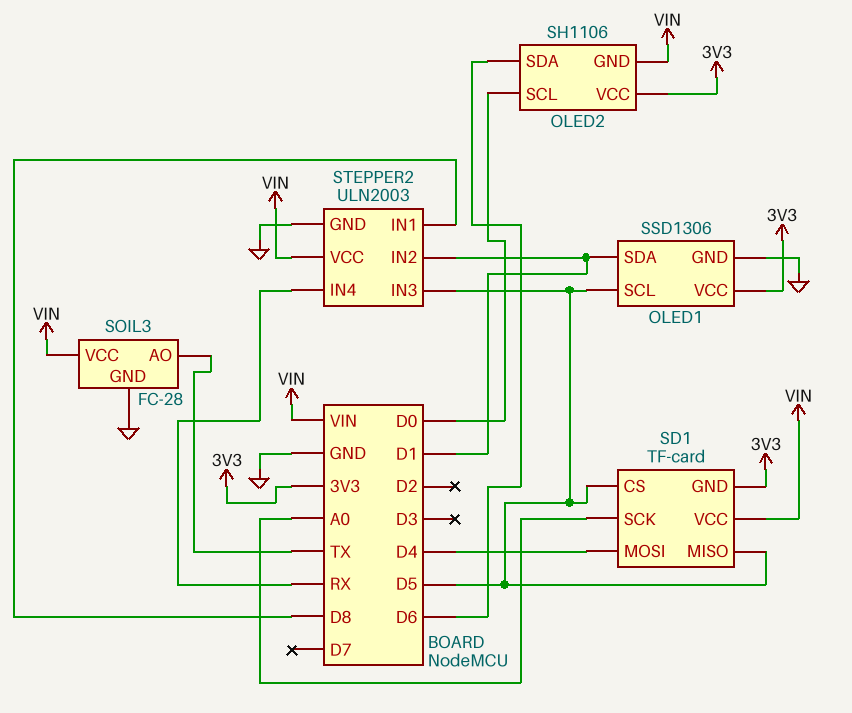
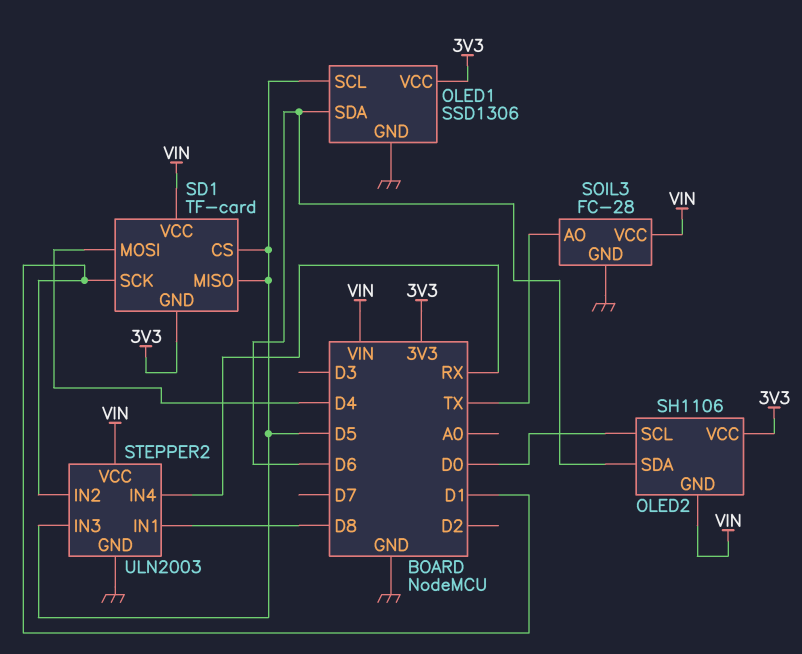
OLED1 pin SDA: D1 -> D6
SD1 pin SCK: A0 -> D1

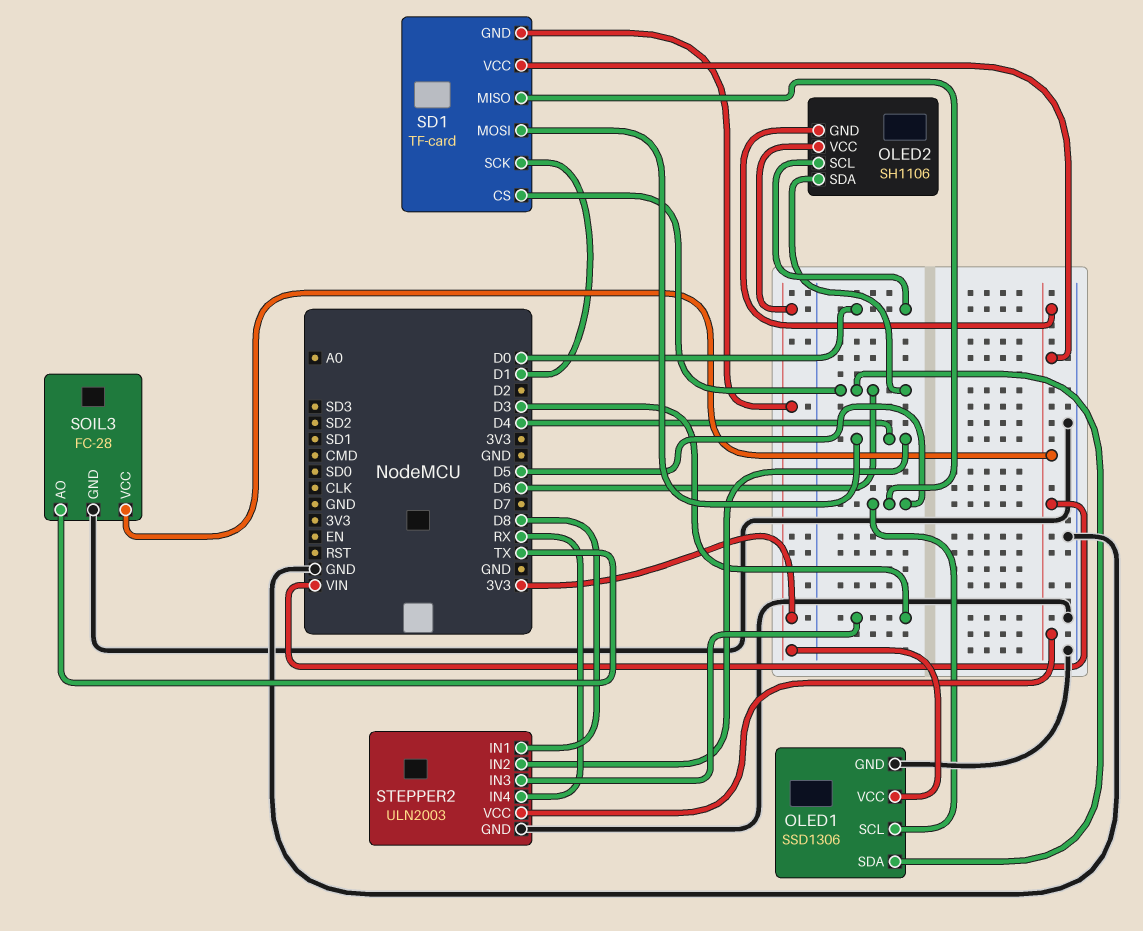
SD1 pin CS: D5 -> D6
STEPPER2 pin IN2: D1 -> D4
STEPPER2 pin IN3: D5 -> D3

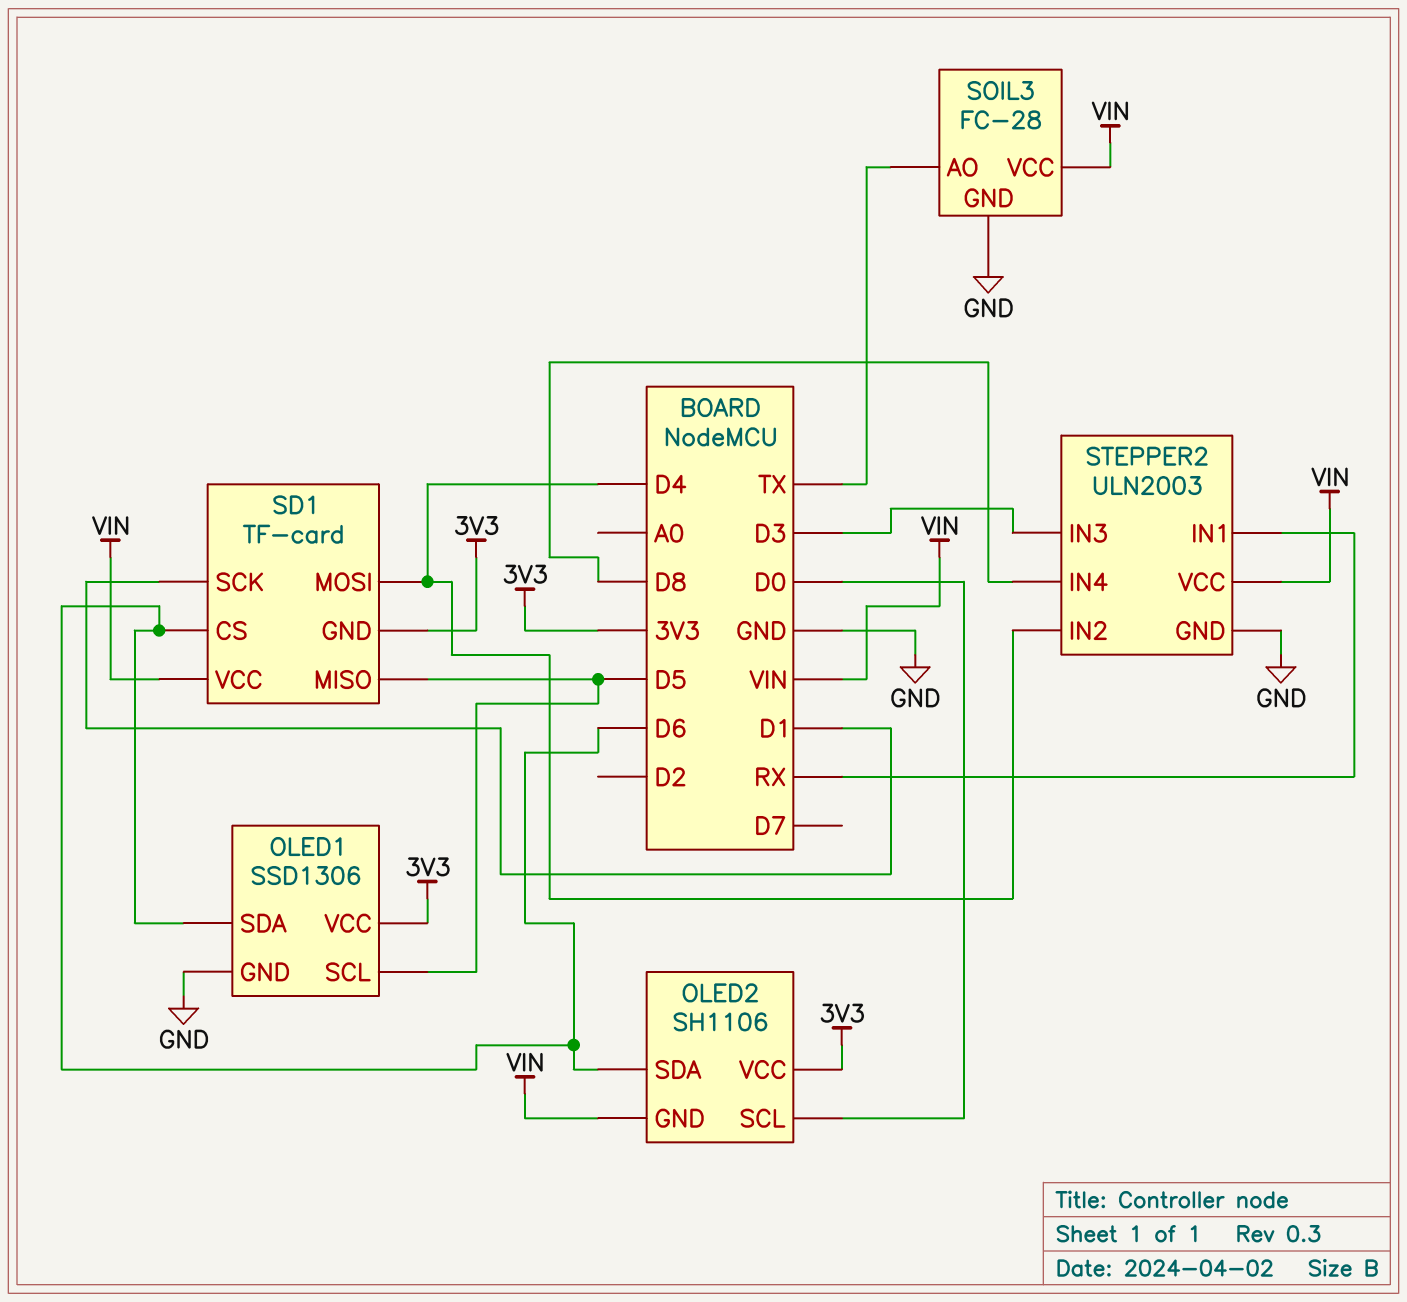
STEPPER2 pin IN1: D8 -> RX
STEPPER2 pin IN4: RX -> D8

